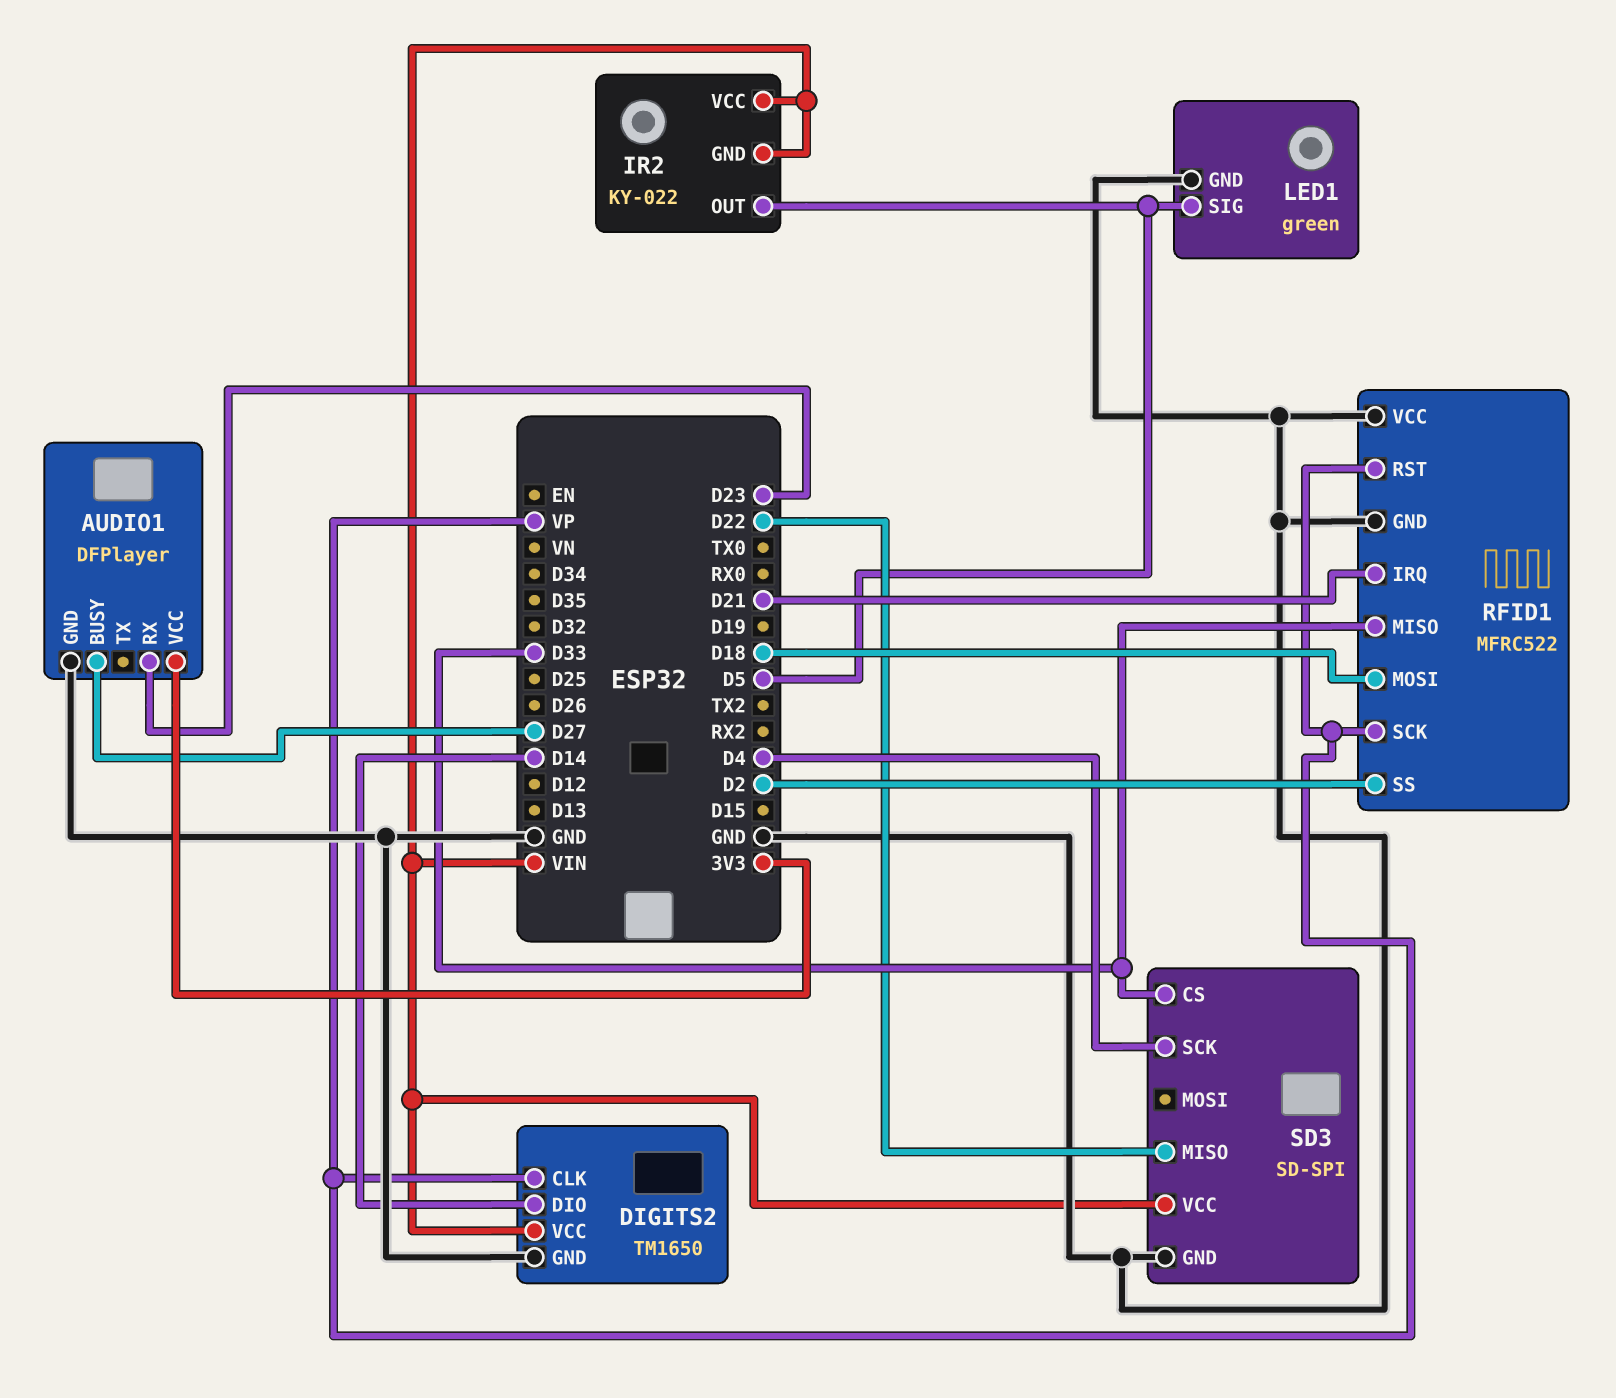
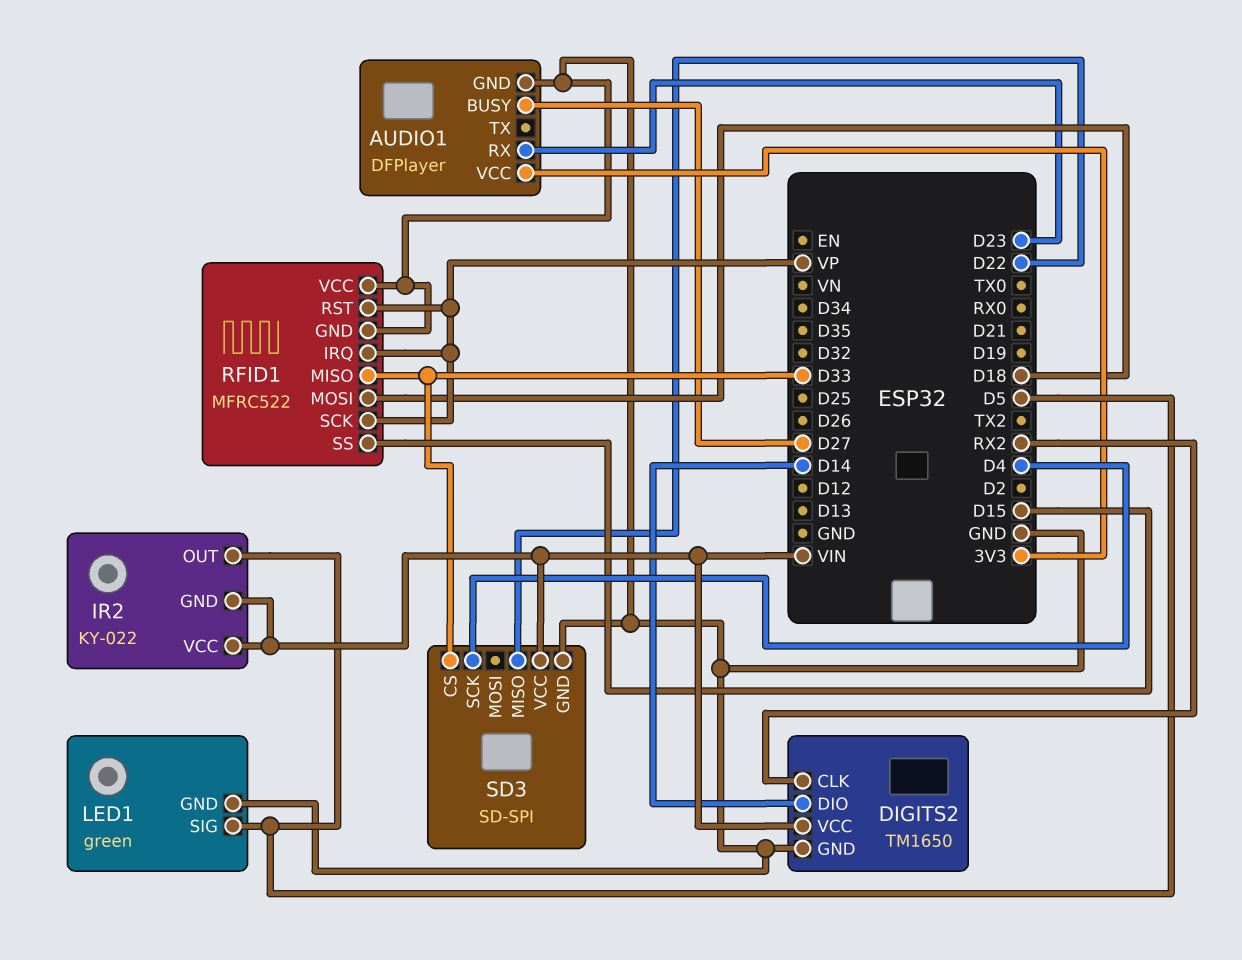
DIGITS2 pin CLK: VP -> RX2
RFID1 pin IRQ: D21 -> VP
RFID1 pin SS: D2 -> D15

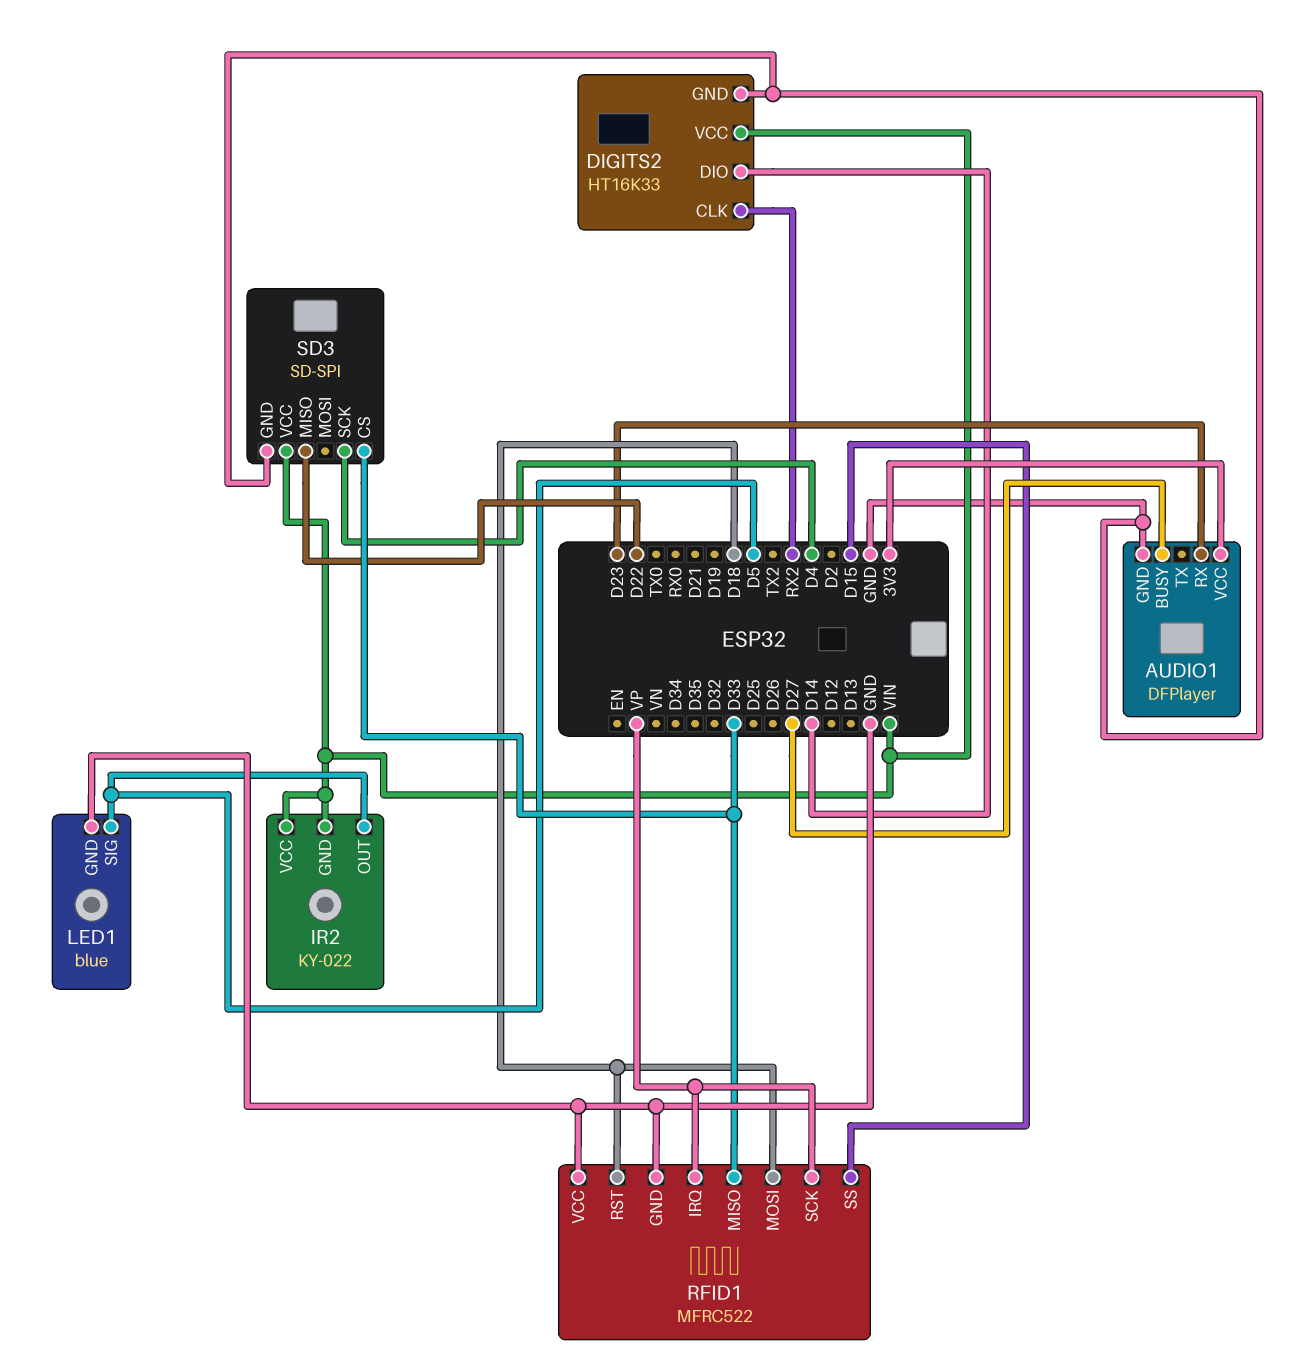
DIGITS2: TM1650 -> HT16K33
LED1: green -> blue
RFID1 pin RST: VP -> D18

